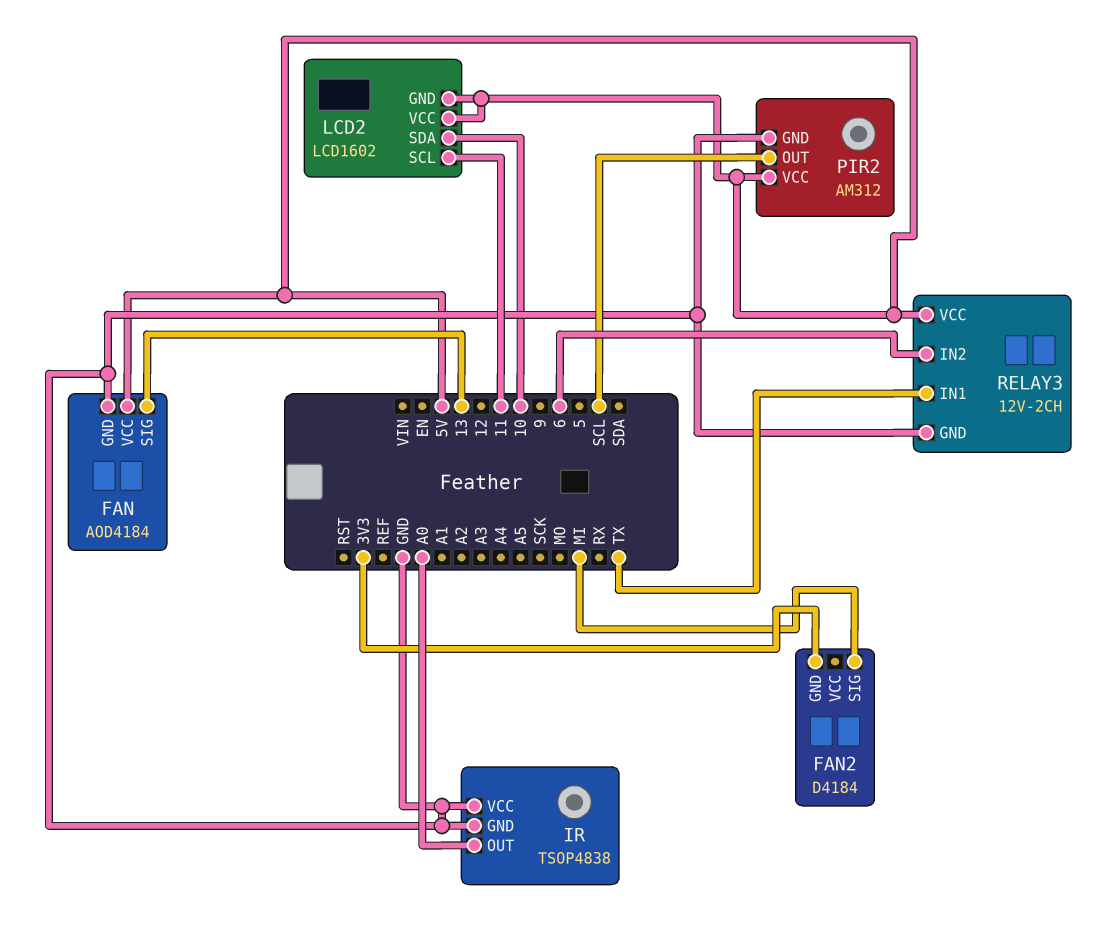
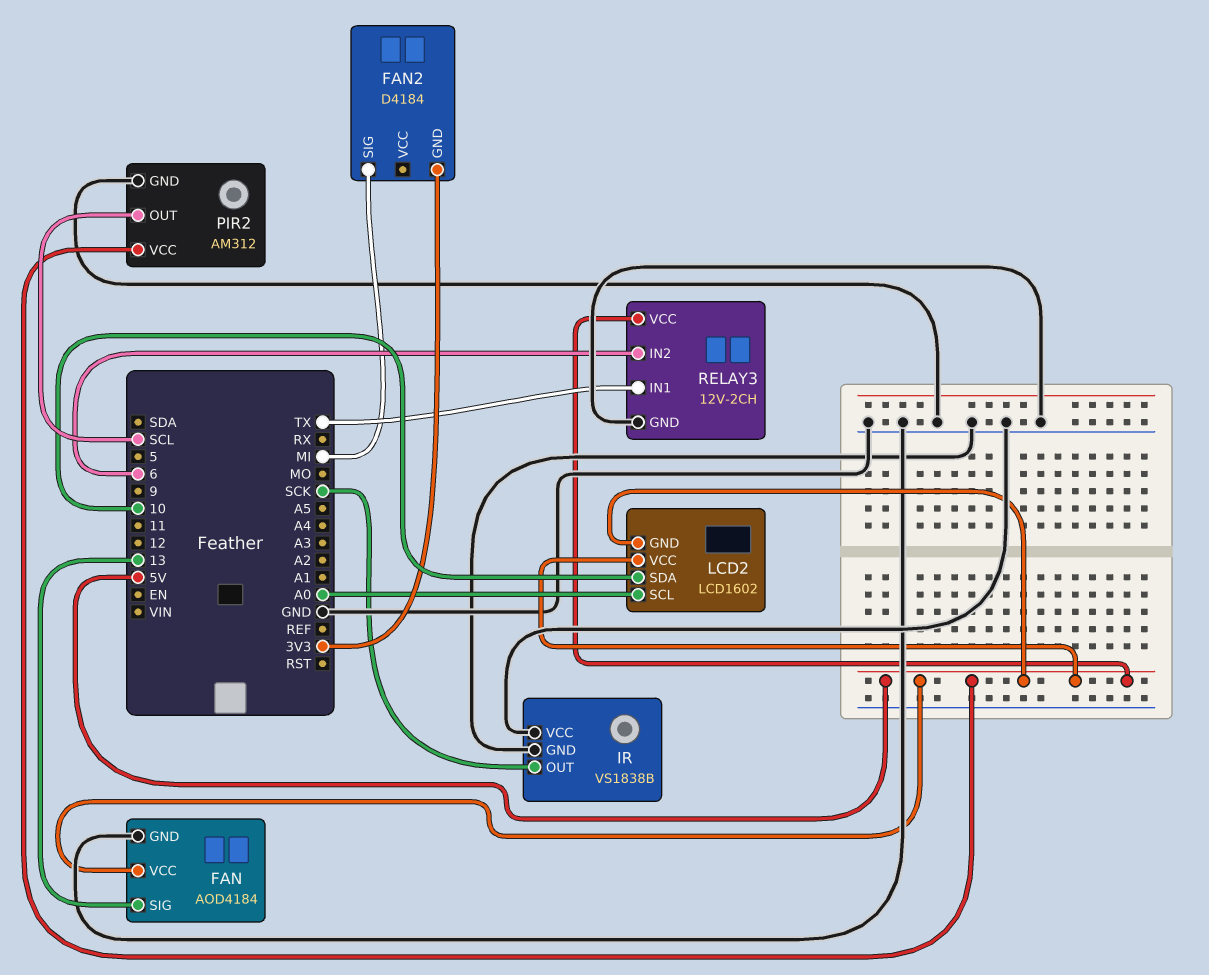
IR: TSOP4838 -> VS1838B
IR pin OUT: A0 -> SCK
LCD2 pin SCL: 11 -> A0

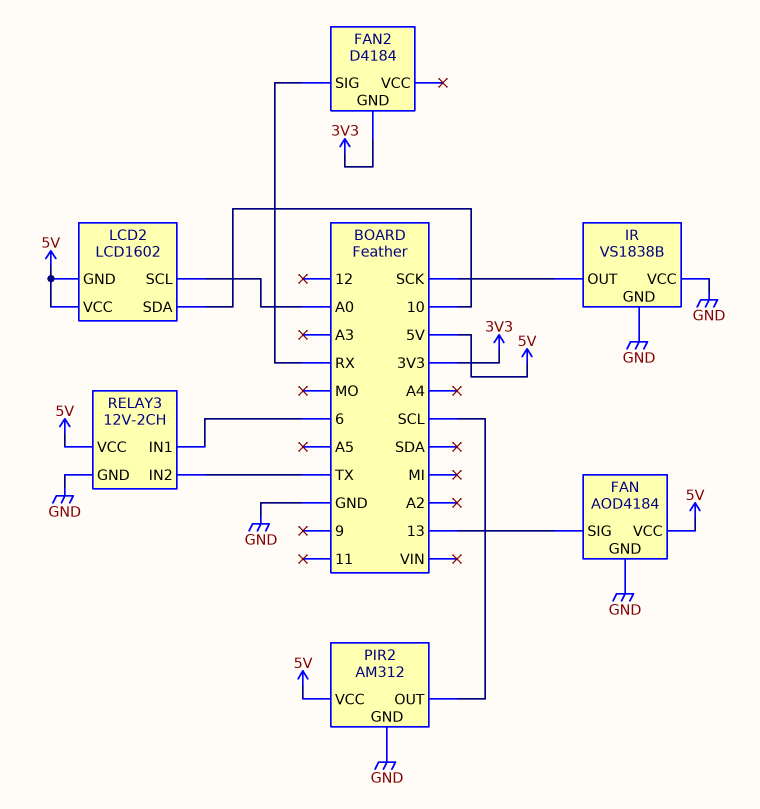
FAN2 pin SIG: MI -> RX
RELAY3 pin IN1: TX -> 6
RELAY3 pin IN2: 6 -> TX

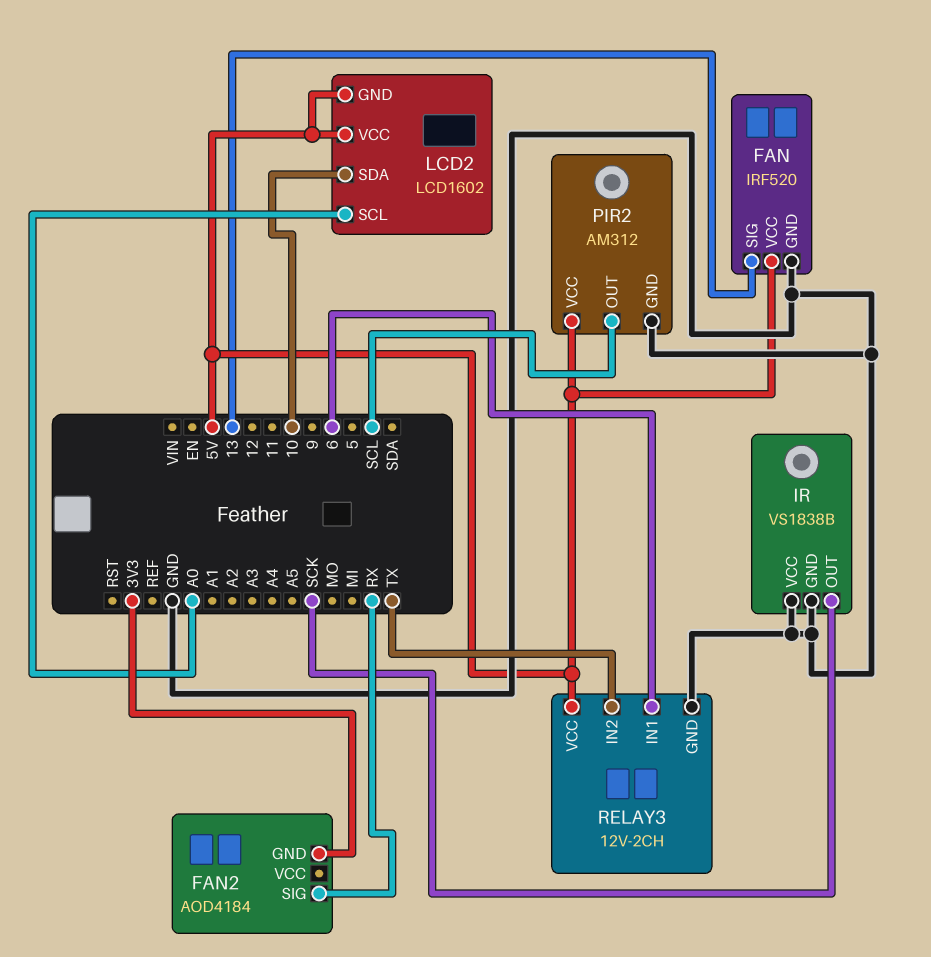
FAN: AOD4184 -> IRF520
FAN2: D4184 -> AOD4184

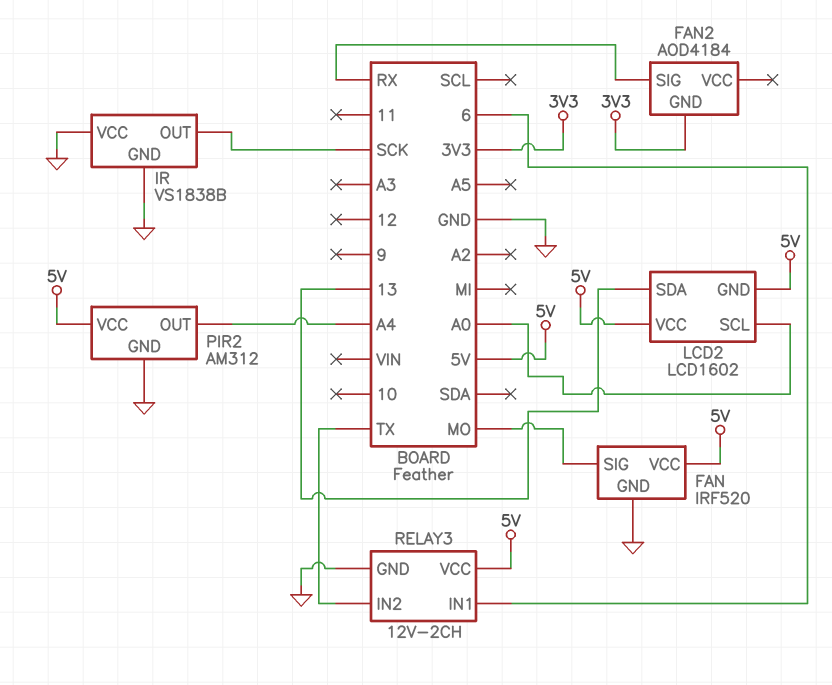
FAN pin SIG: 13 -> MO
LCD2 pin SDA: 10 -> 13
PIR2 pin OUT: SCL -> A4

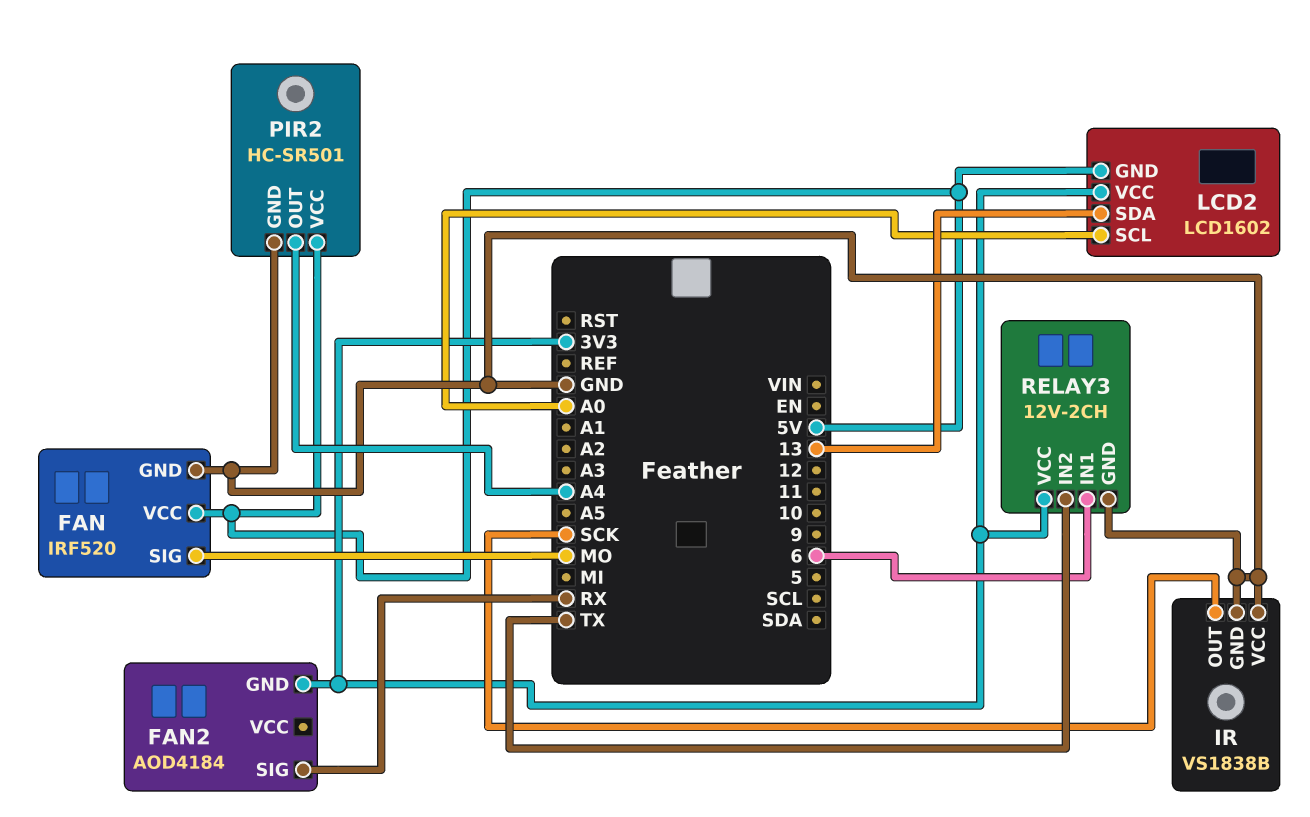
LCD2 pin VCC: 5V -> 3V3
PIR2: AM312 -> HC-SR501
RELAY3 pin VCC: 5V -> 3V3

